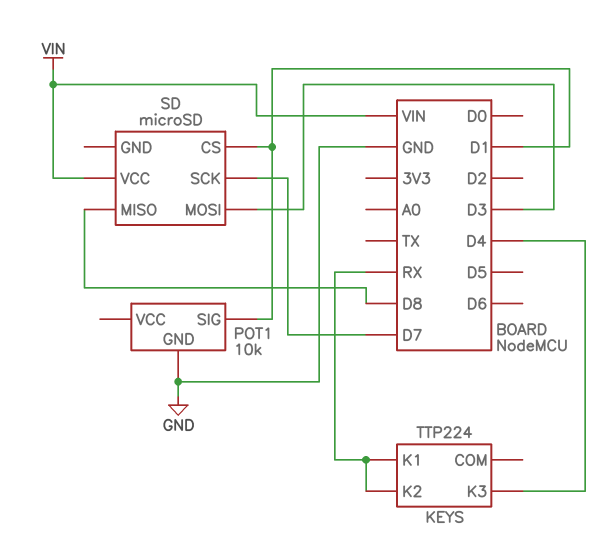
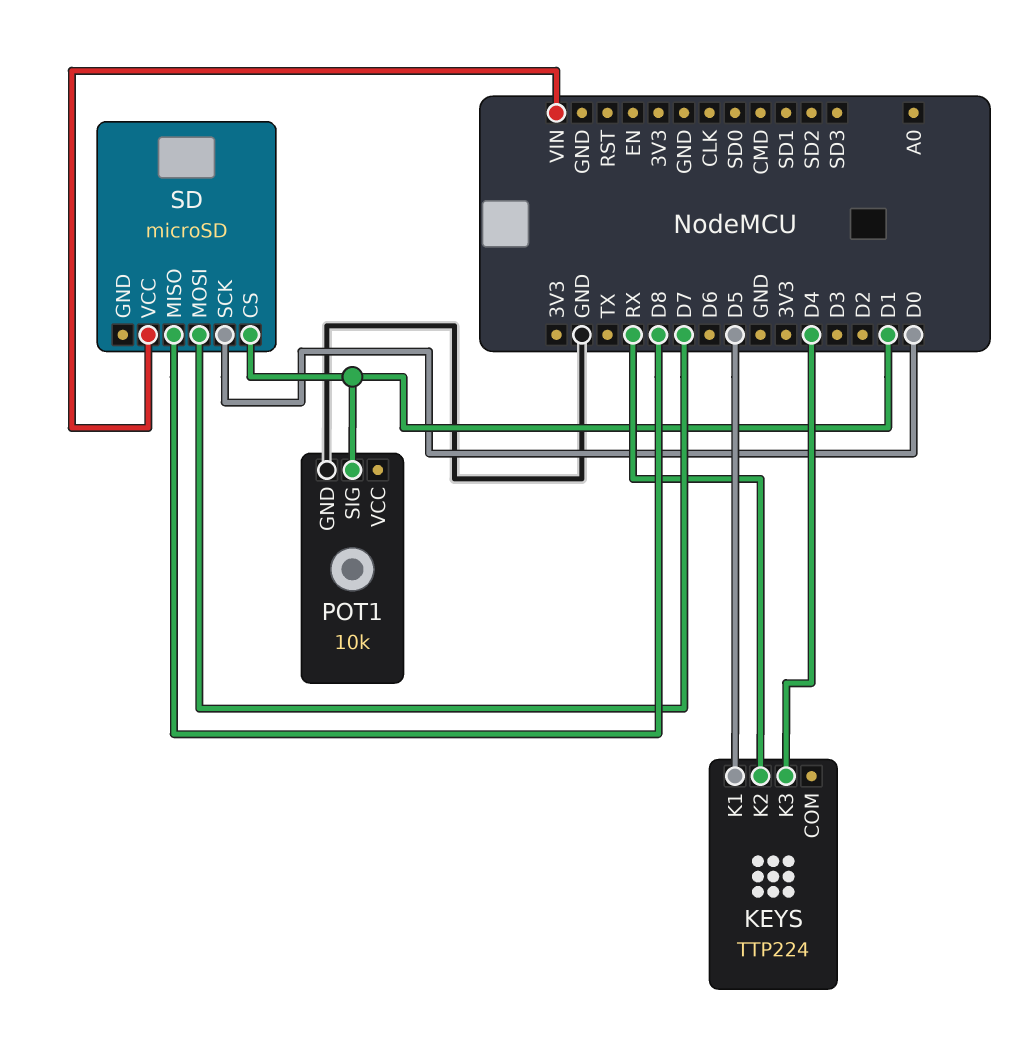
KEYS pin K1: RX -> D5
SD pin MOSI: D3 -> D7
SD pin SCK: D7 -> D0

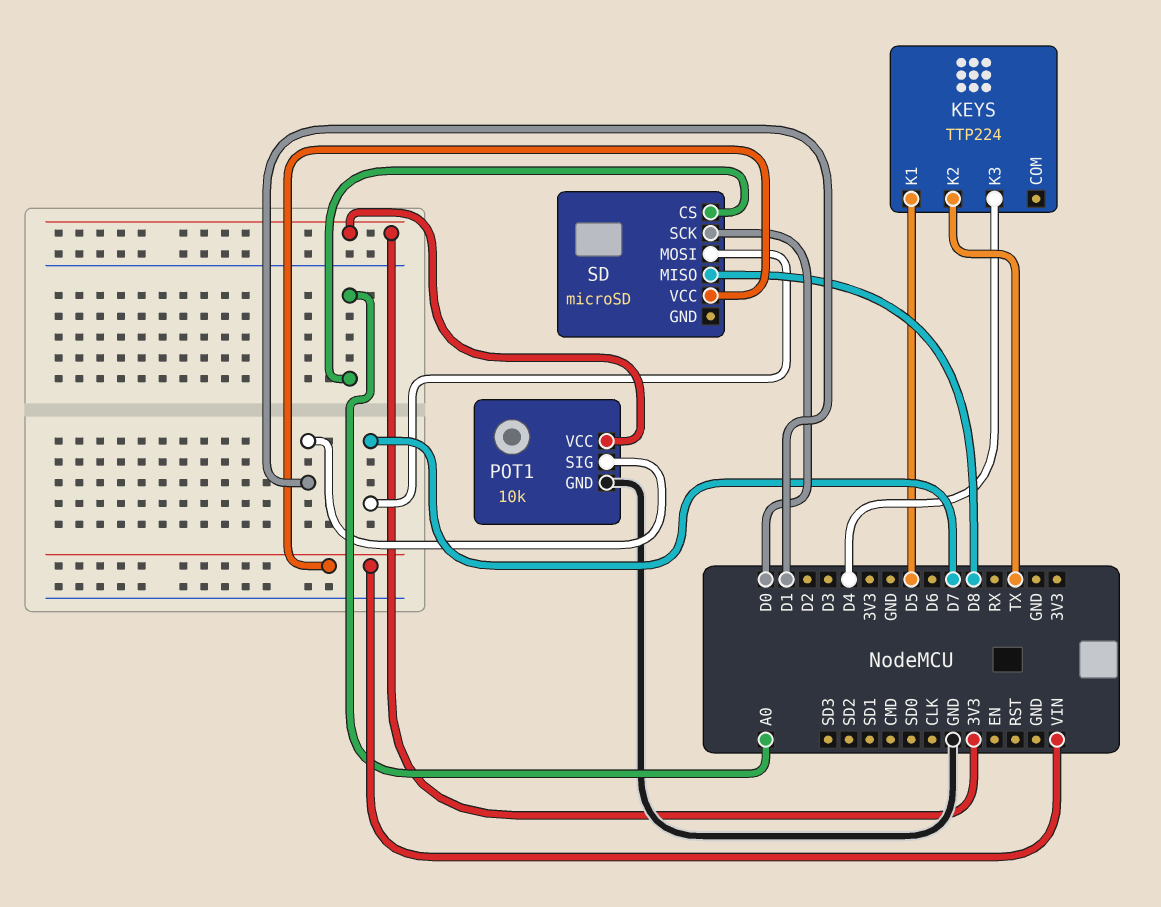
KEYS pin K2: RX -> TX
POT1 pin VCC: none -> 3V3
SD pin CS: D1 -> A0

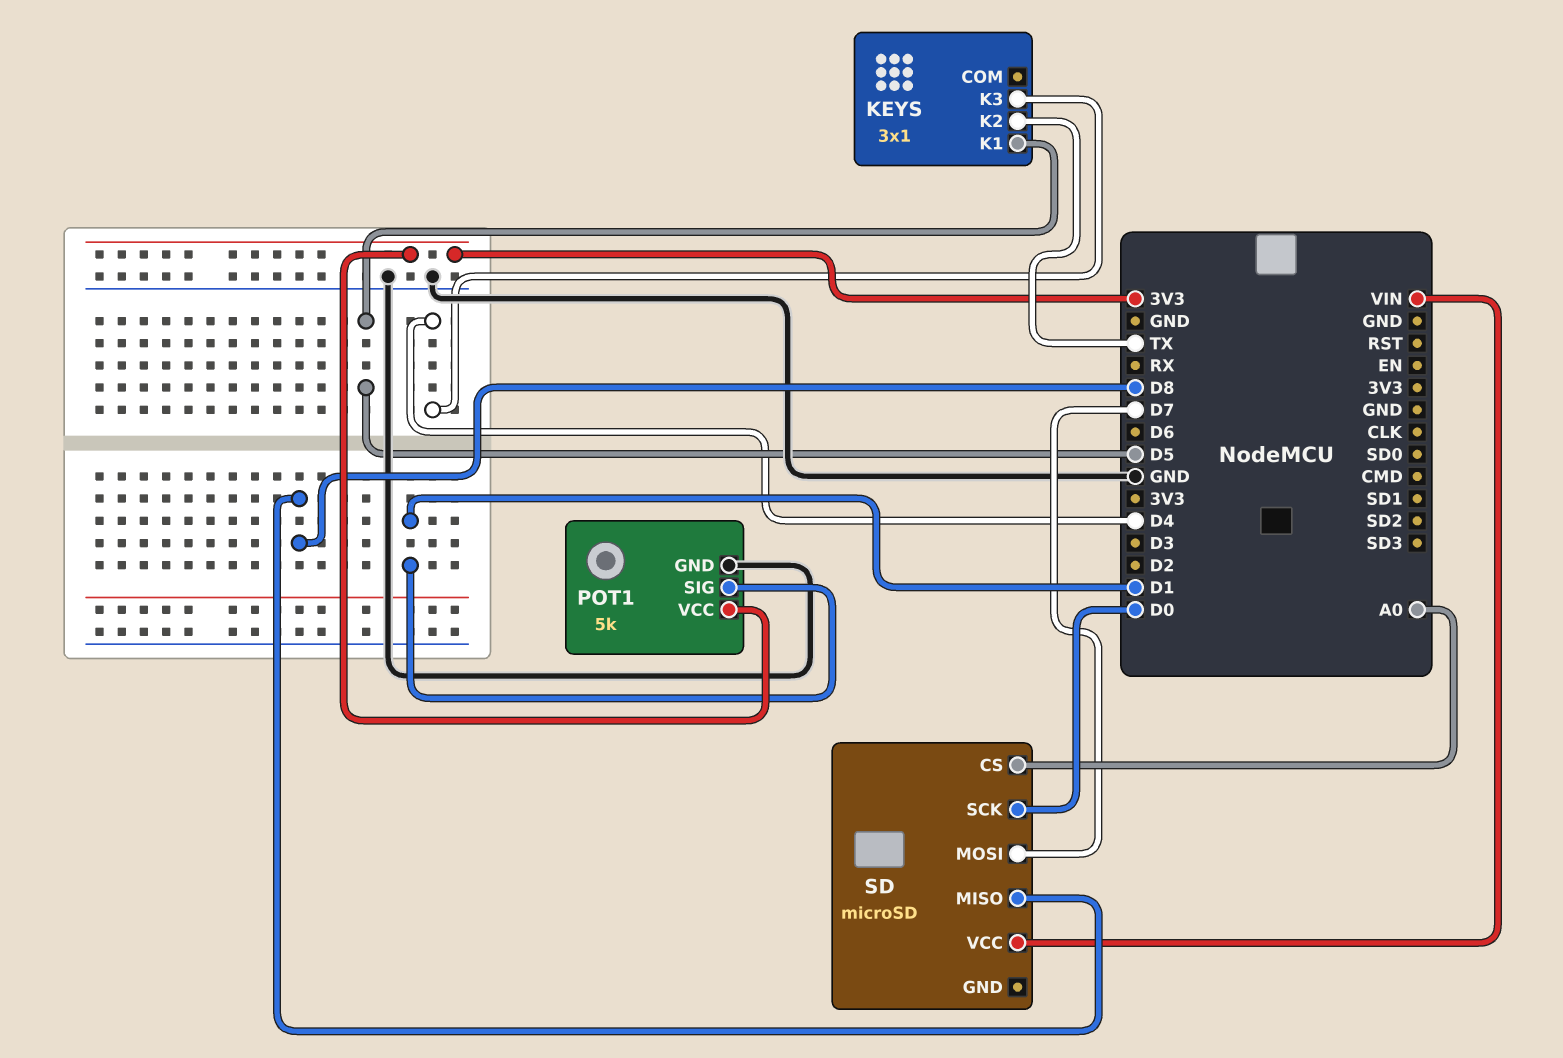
KEYS: TTP224 -> 3x1
POT1: 10k -> 5k

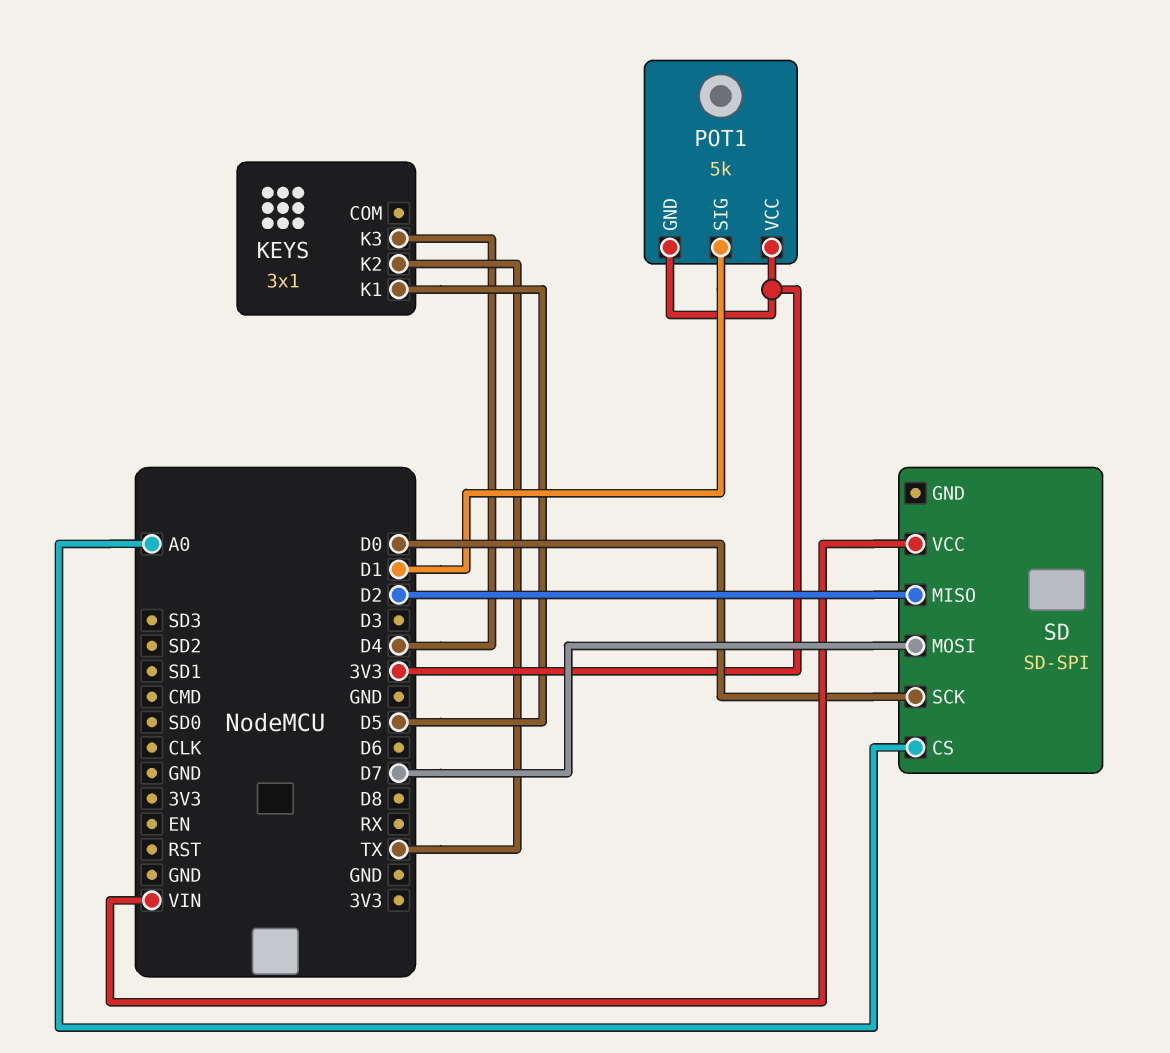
POT1 pin GND: GND -> 3V3
SD: microSD -> SD-SPI
SD pin MISO: D8 -> D2

